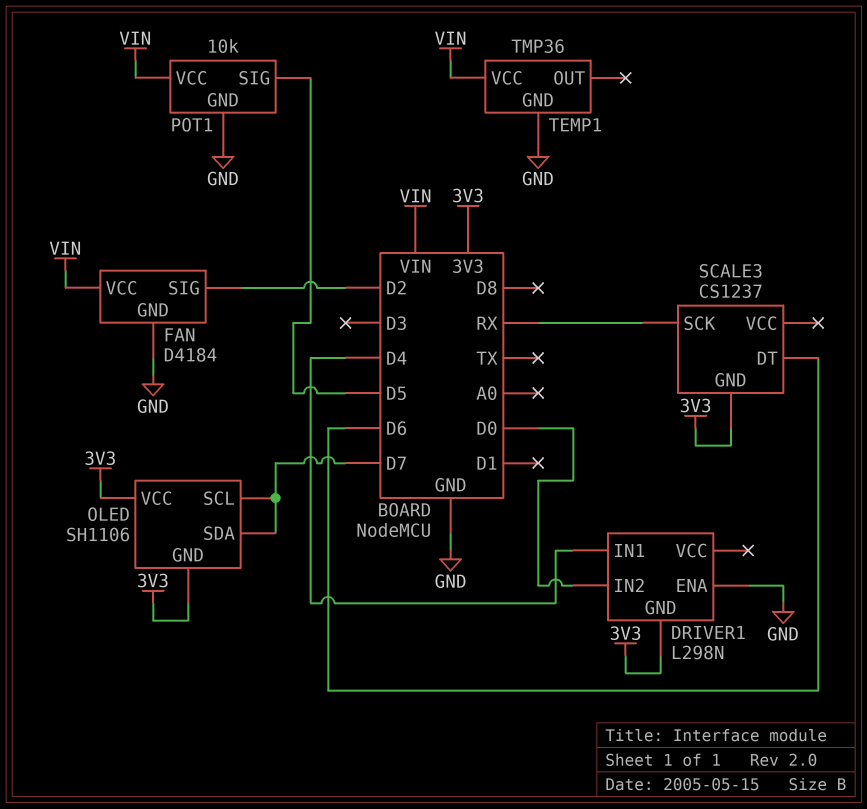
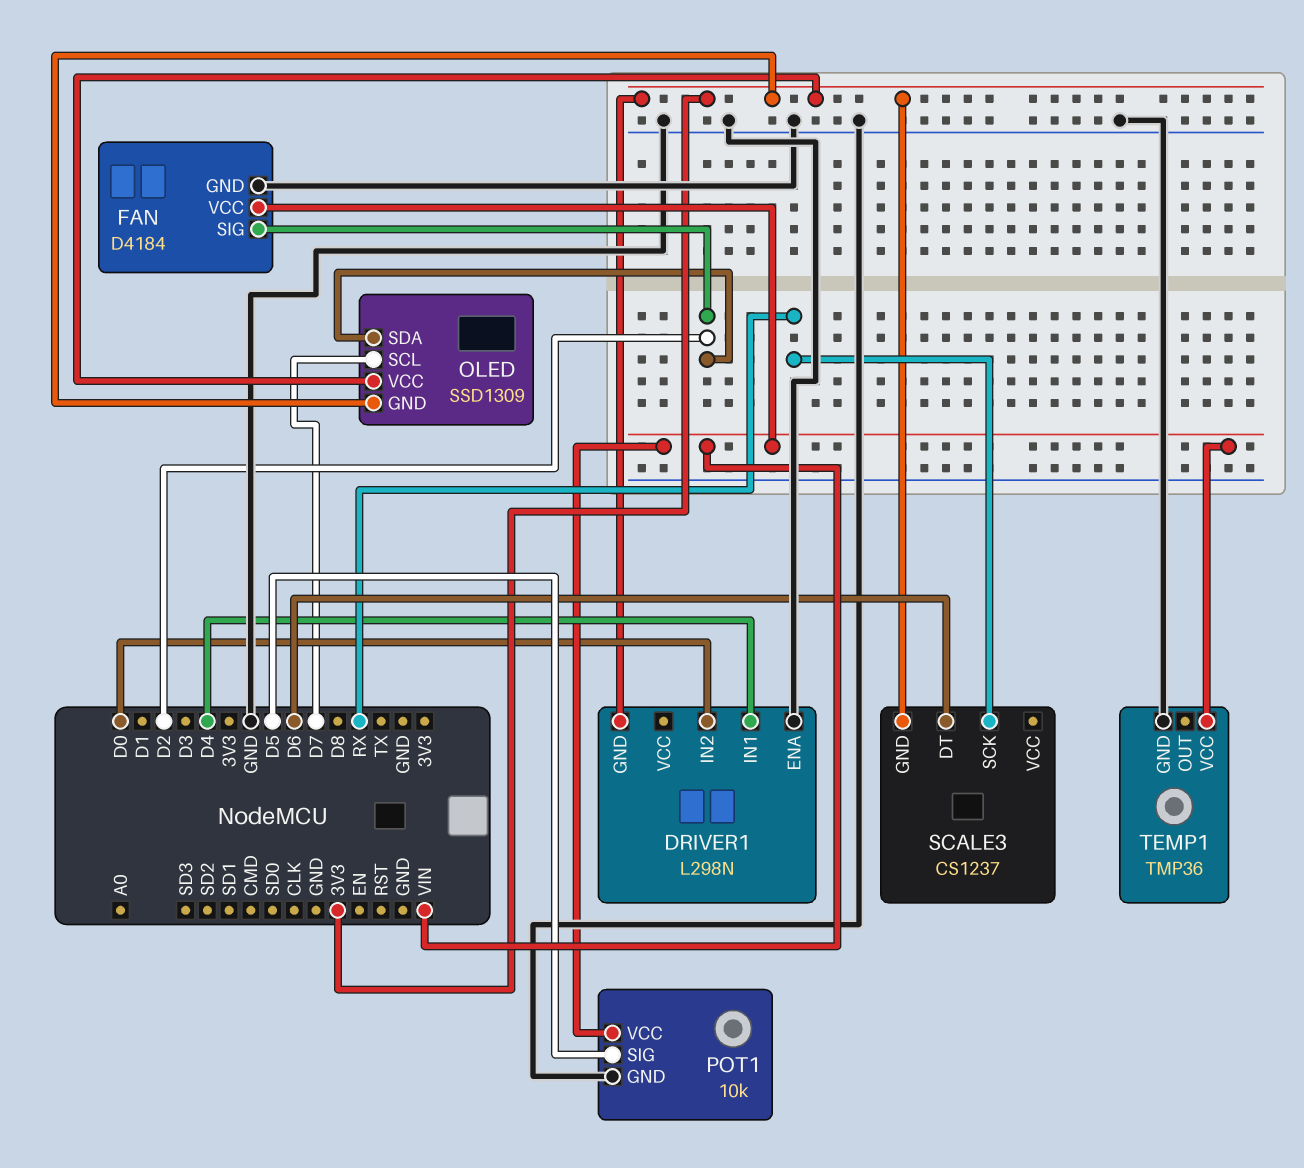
OLED: SH1106 -> SSD1309
OLED pin SDA: D7 -> D2

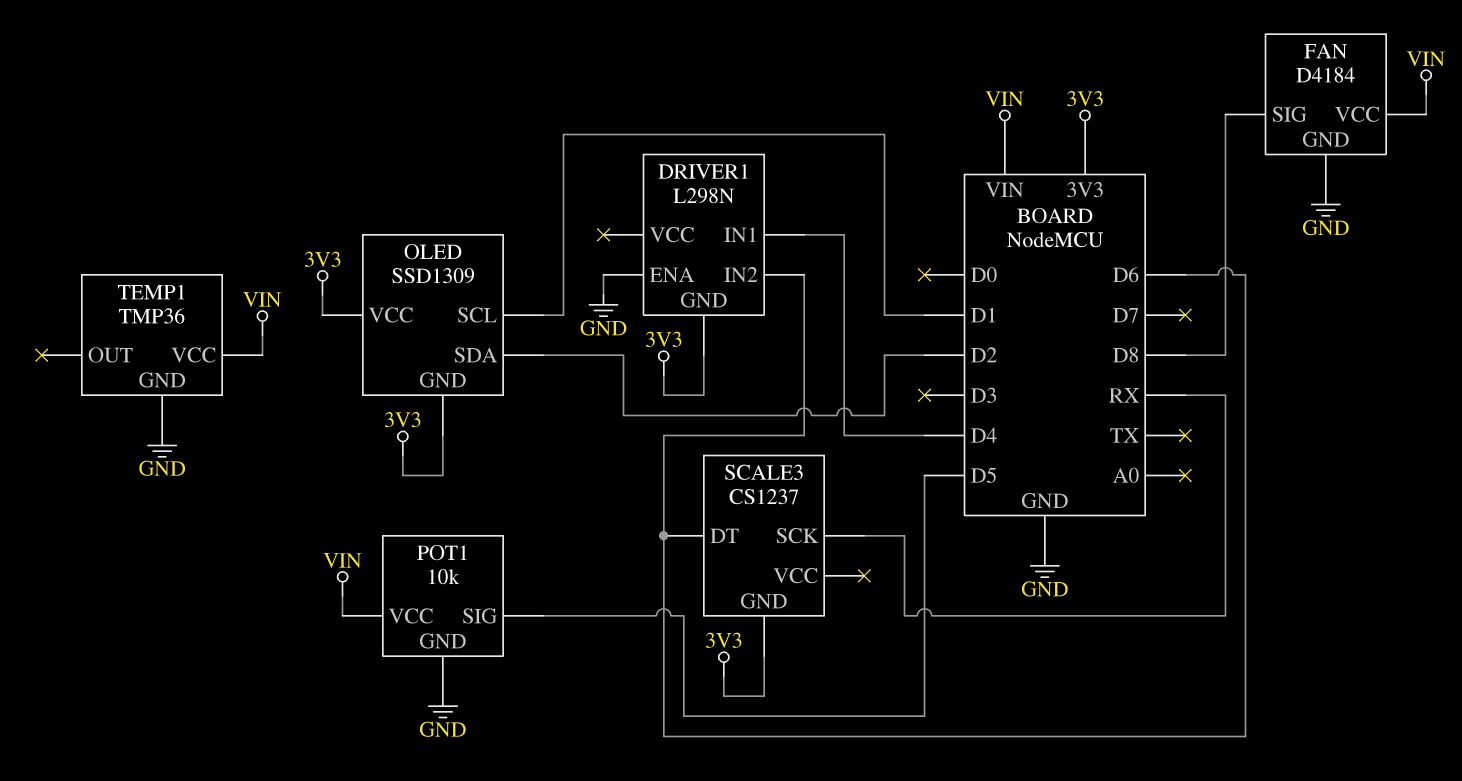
DRIVER1 pin IN2: D0 -> D6
FAN pin SIG: D2 -> D8
OLED pin SCL: D7 -> D1

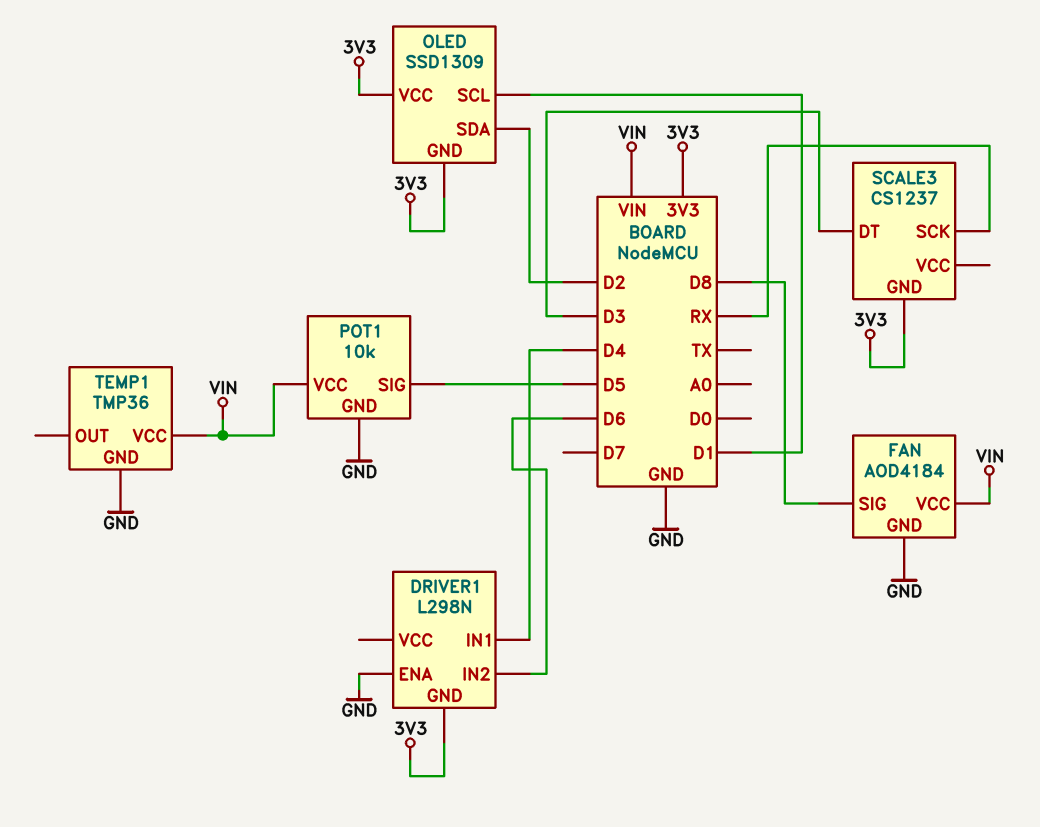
FAN: D4184 -> AOD4184
SCALE3 pin DT: D6 -> D3

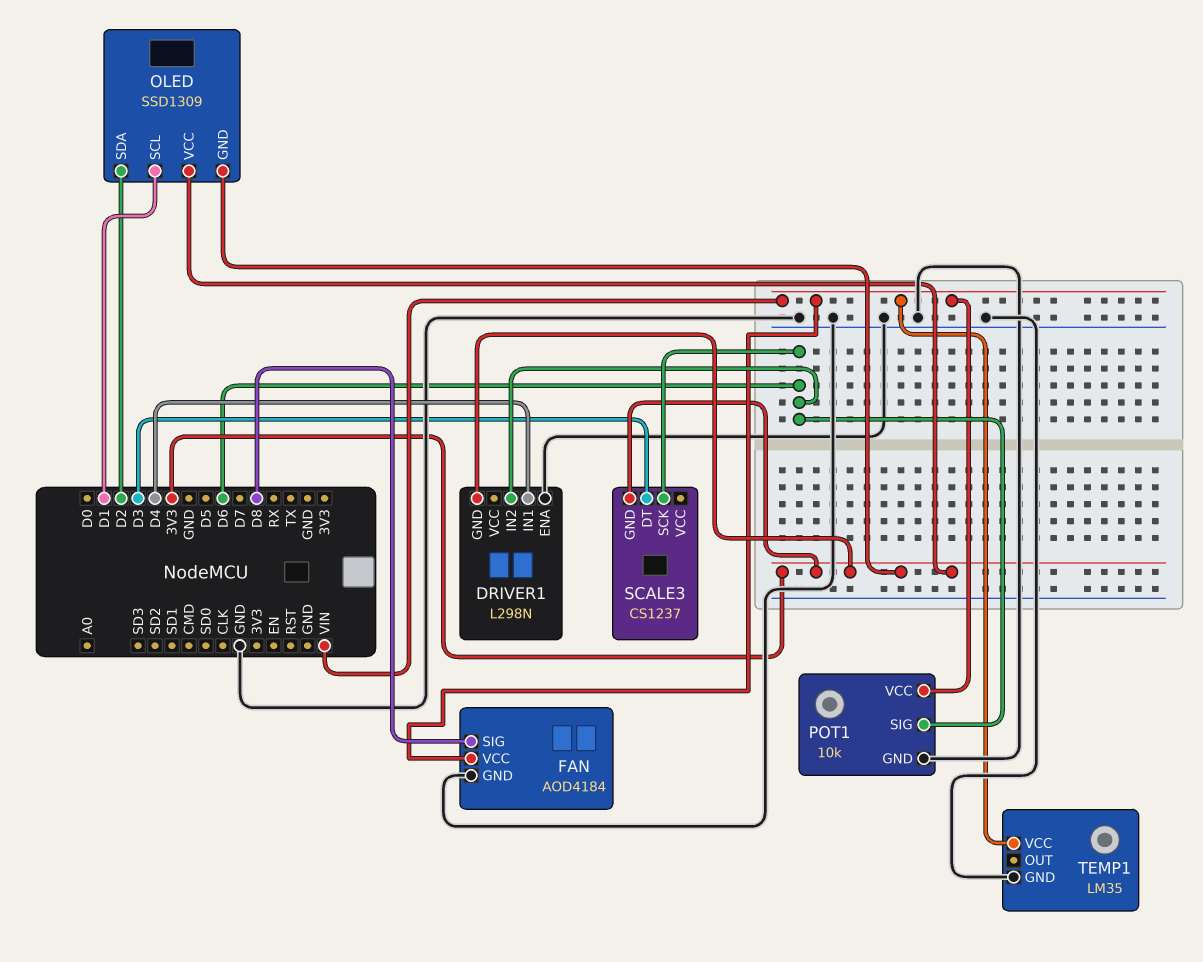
POT1 pin SIG: D5 -> D6
SCALE3 pin SCK: RX -> D6
TEMP1: TMP36 -> LM35

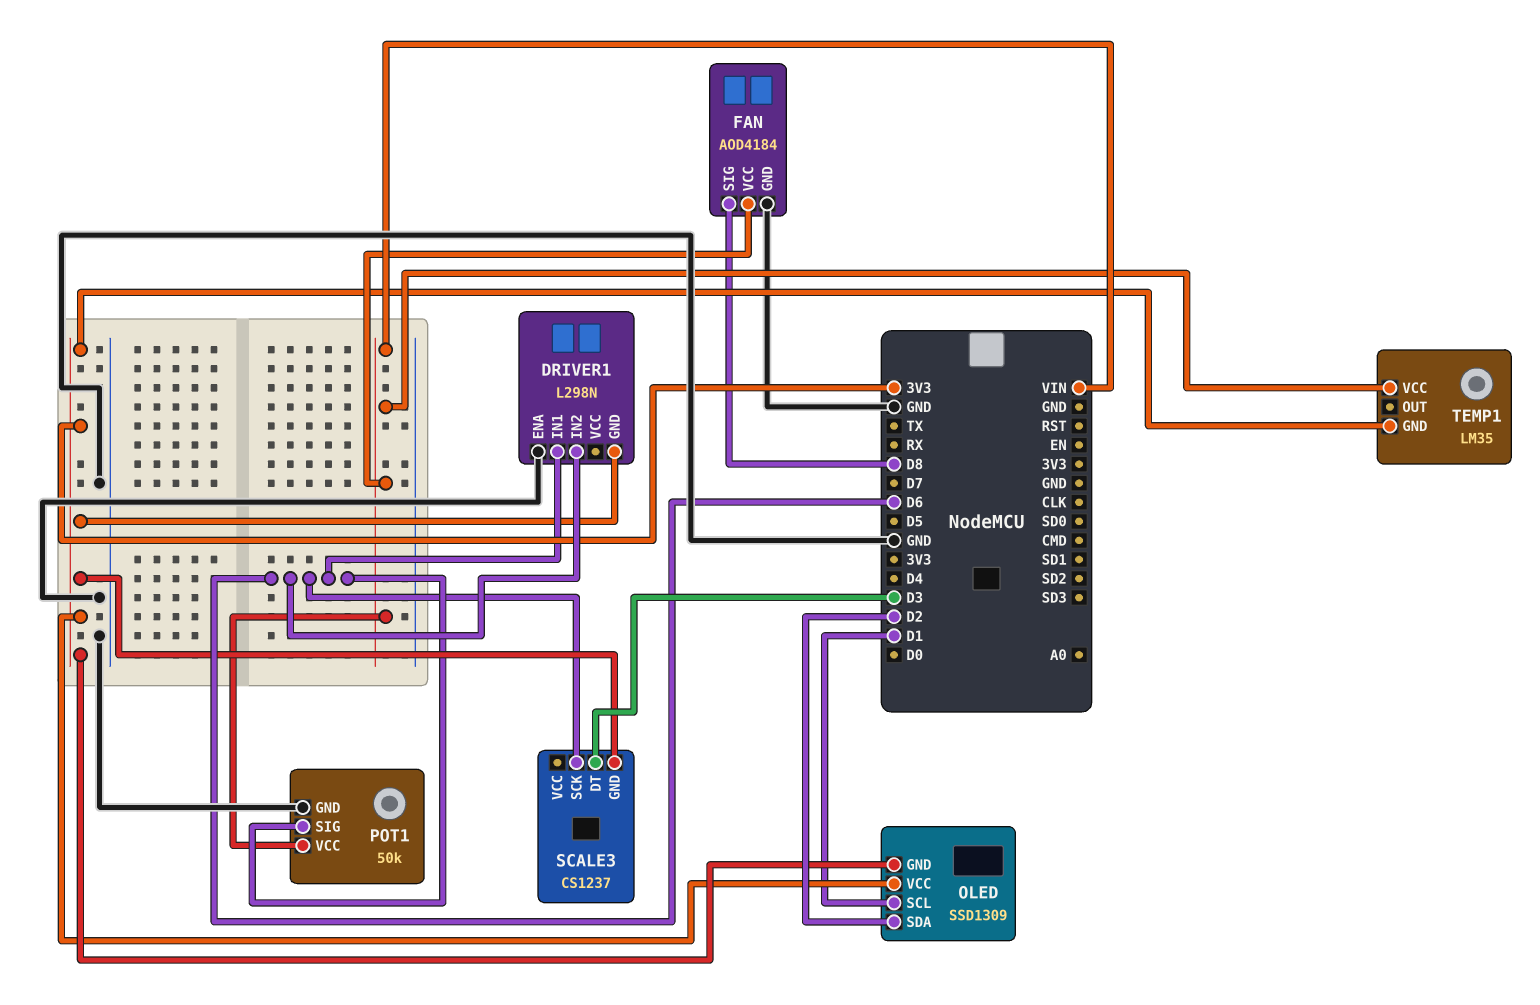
DRIVER1 pin IN1: D4 -> D6
POT1: 10k -> 50k
TEMP1 pin GND: GND -> 3V3

